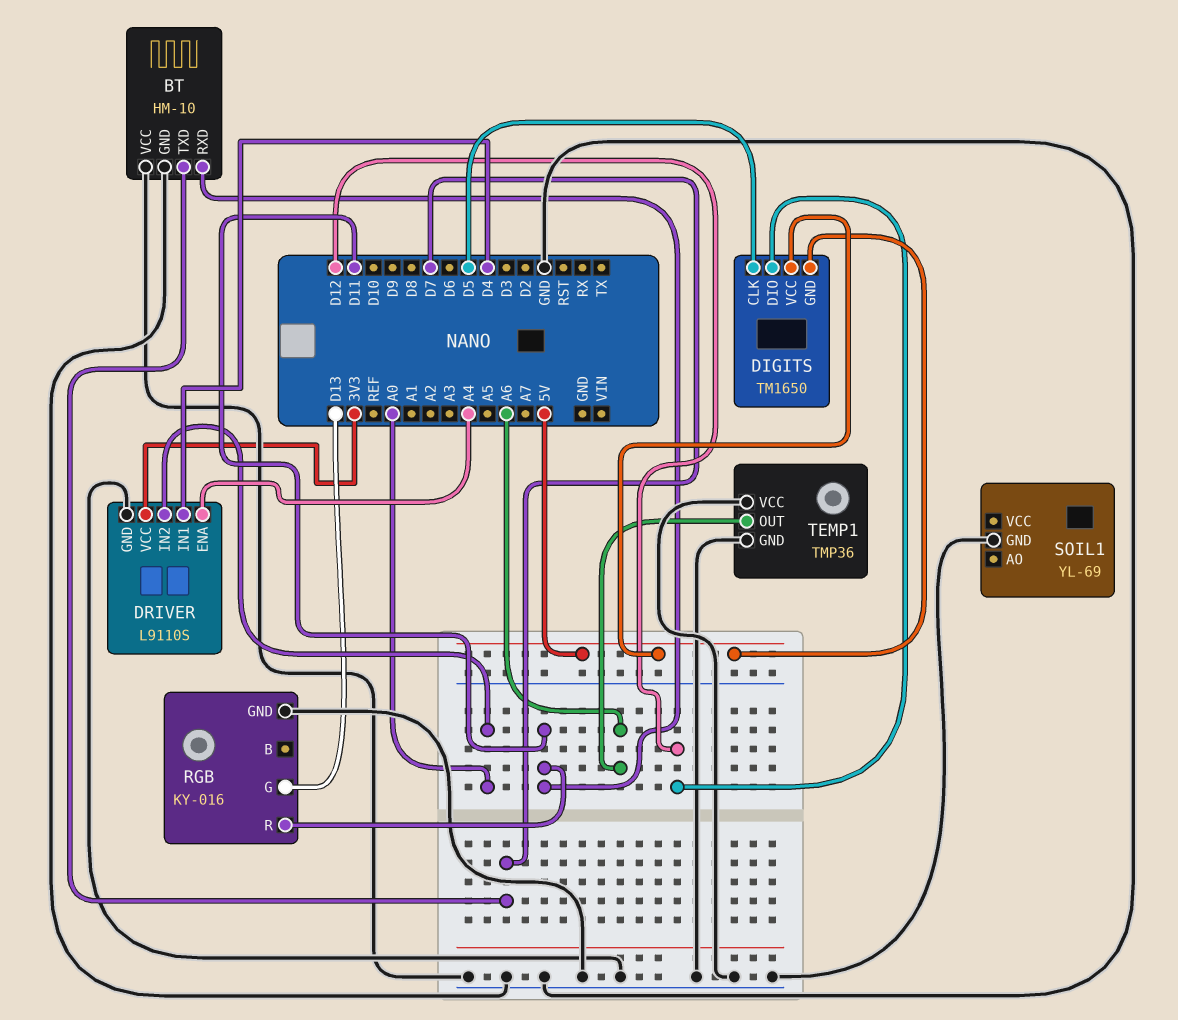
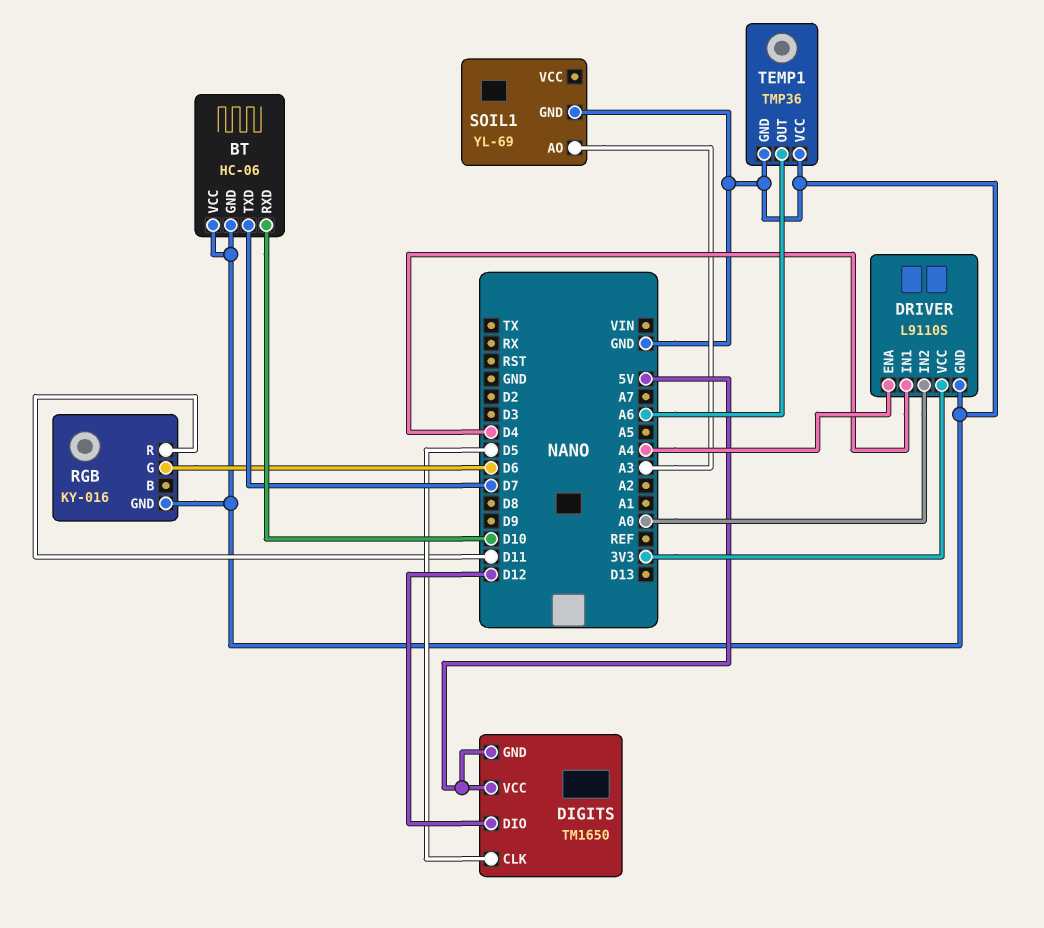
BT: HM-10 -> HC-06
BT pin RXD: D11 -> D10
RGB pin G: D13 -> D6
SOIL1 pin AO: none -> A3

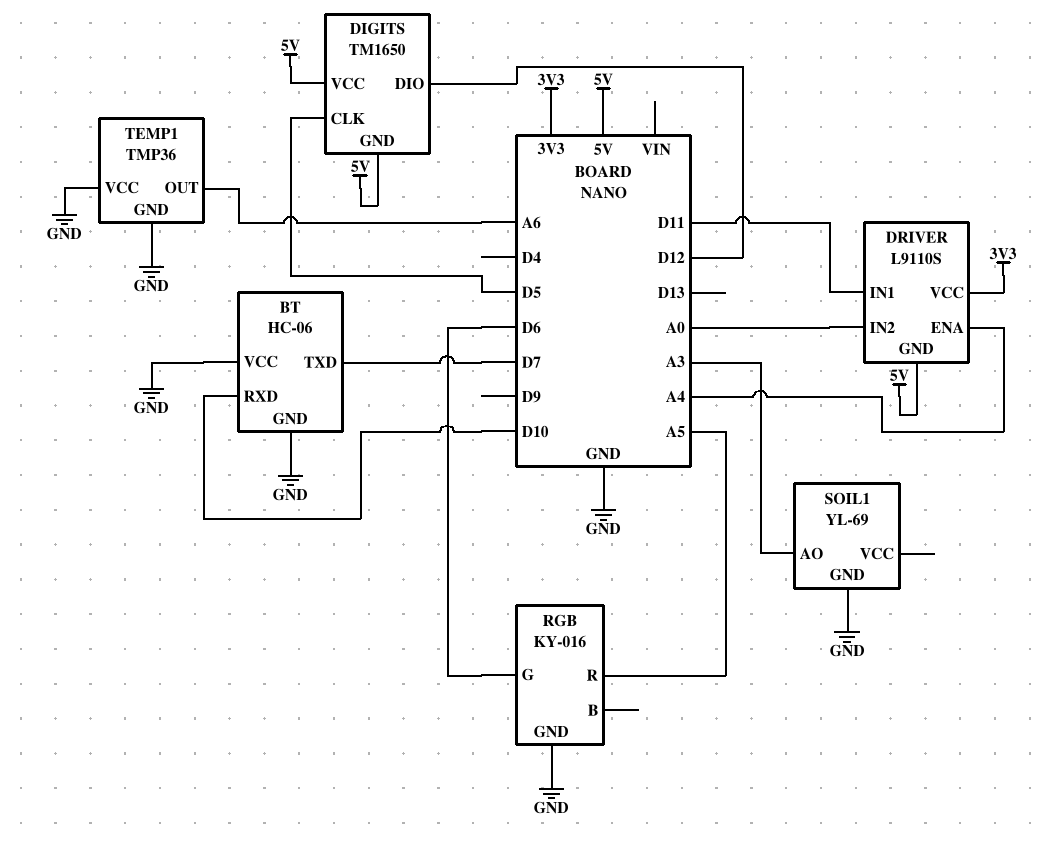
DRIVER pin GND: GND -> 5V
DRIVER pin IN1: D4 -> D11
RGB pin R: D11 -> A5

